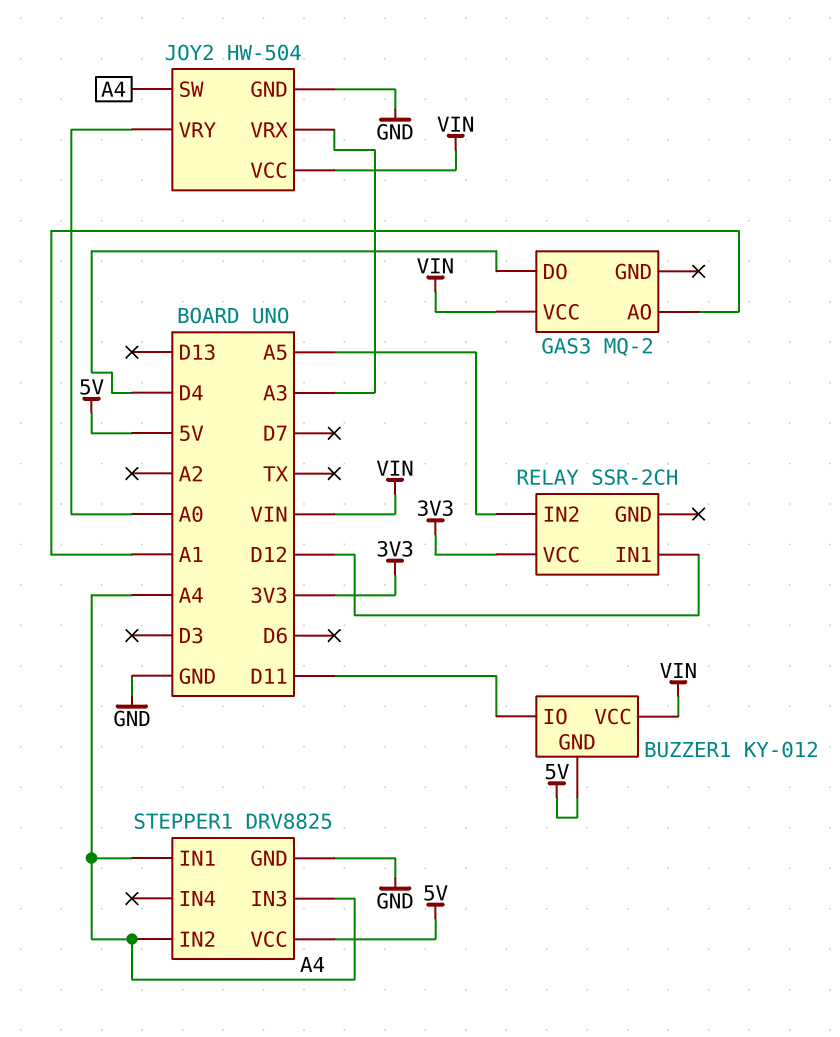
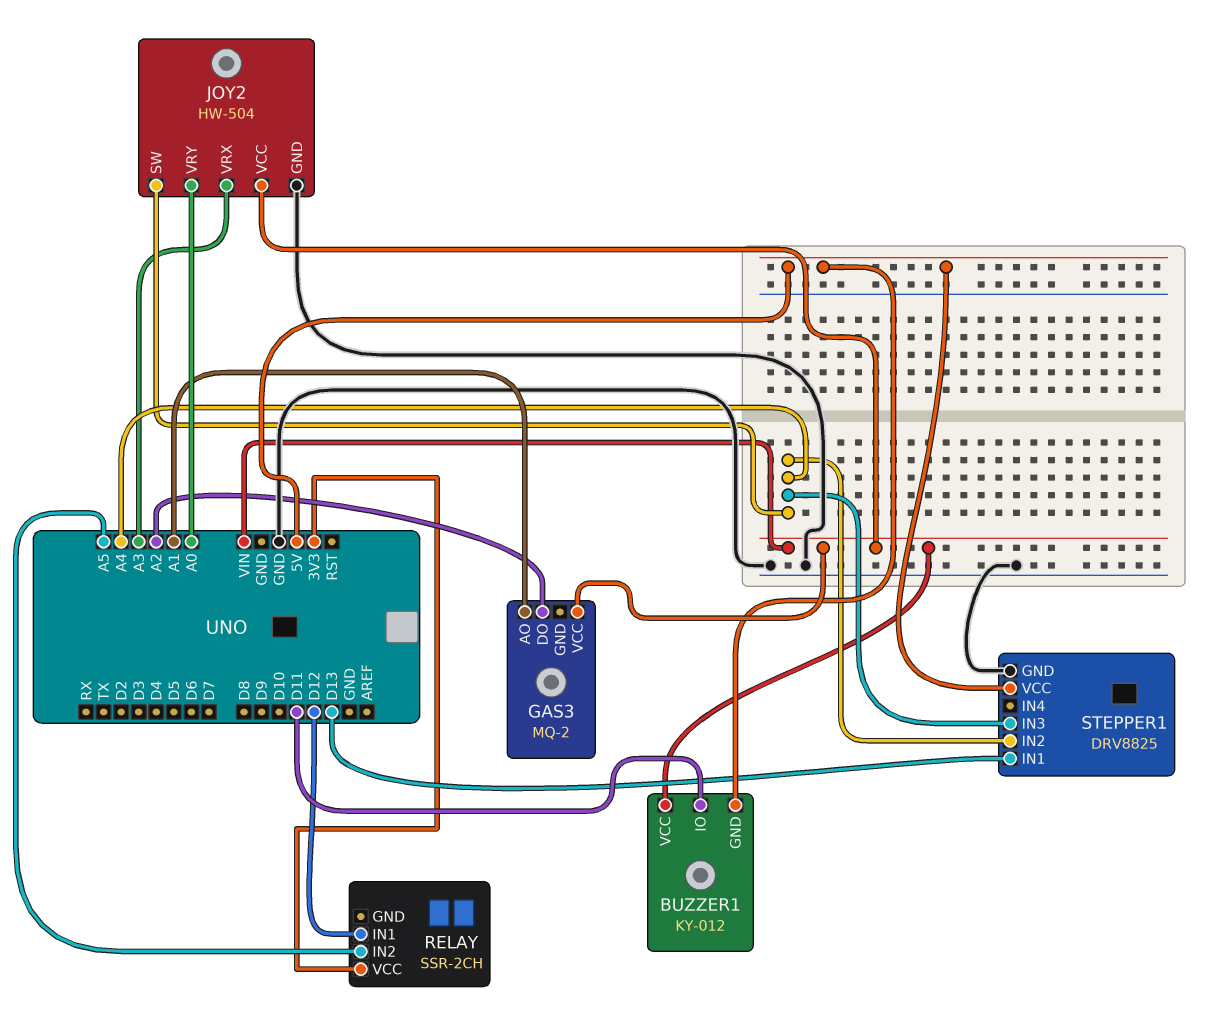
GAS3 pin DO: D4 -> A2
STEPPER1 pin IN1: A4 -> D13

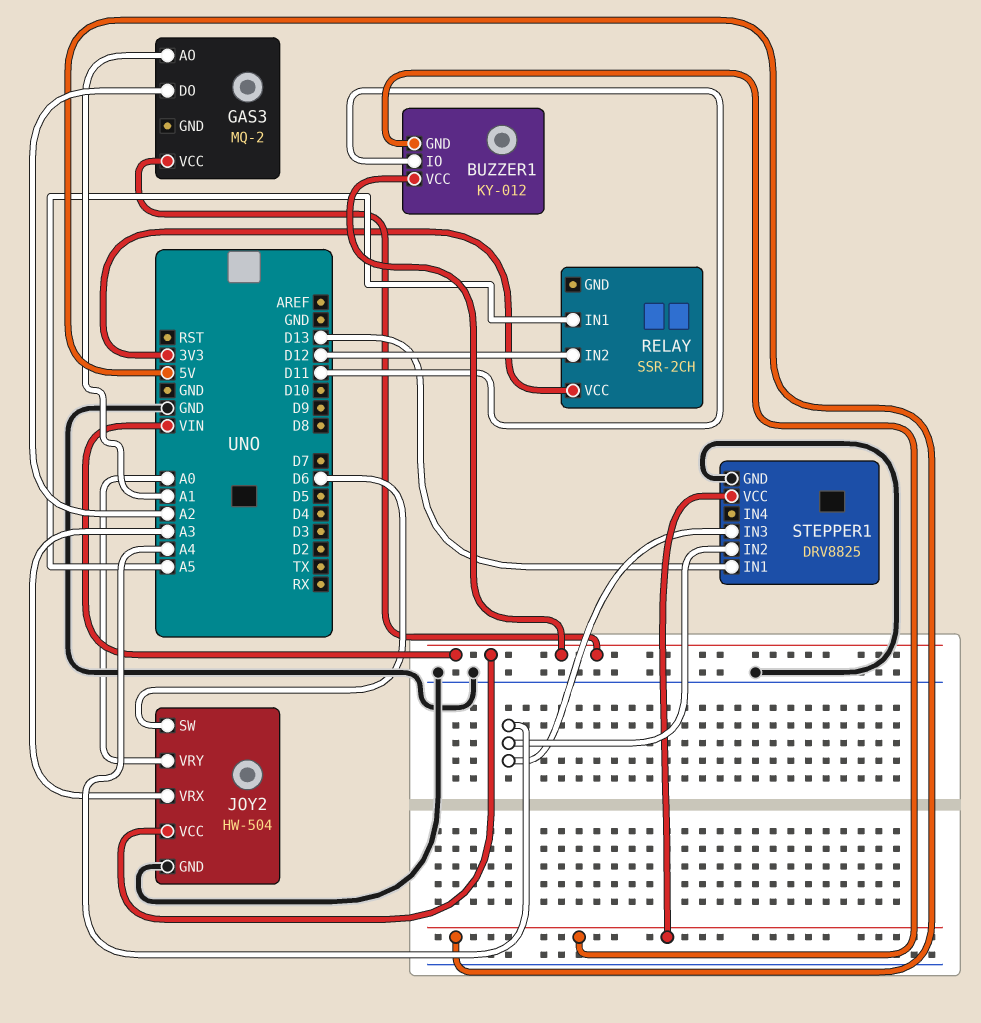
JOY2 pin SW: A4 -> D6
RELAY pin IN1: D12 -> A5
RELAY pin IN2: A5 -> D12

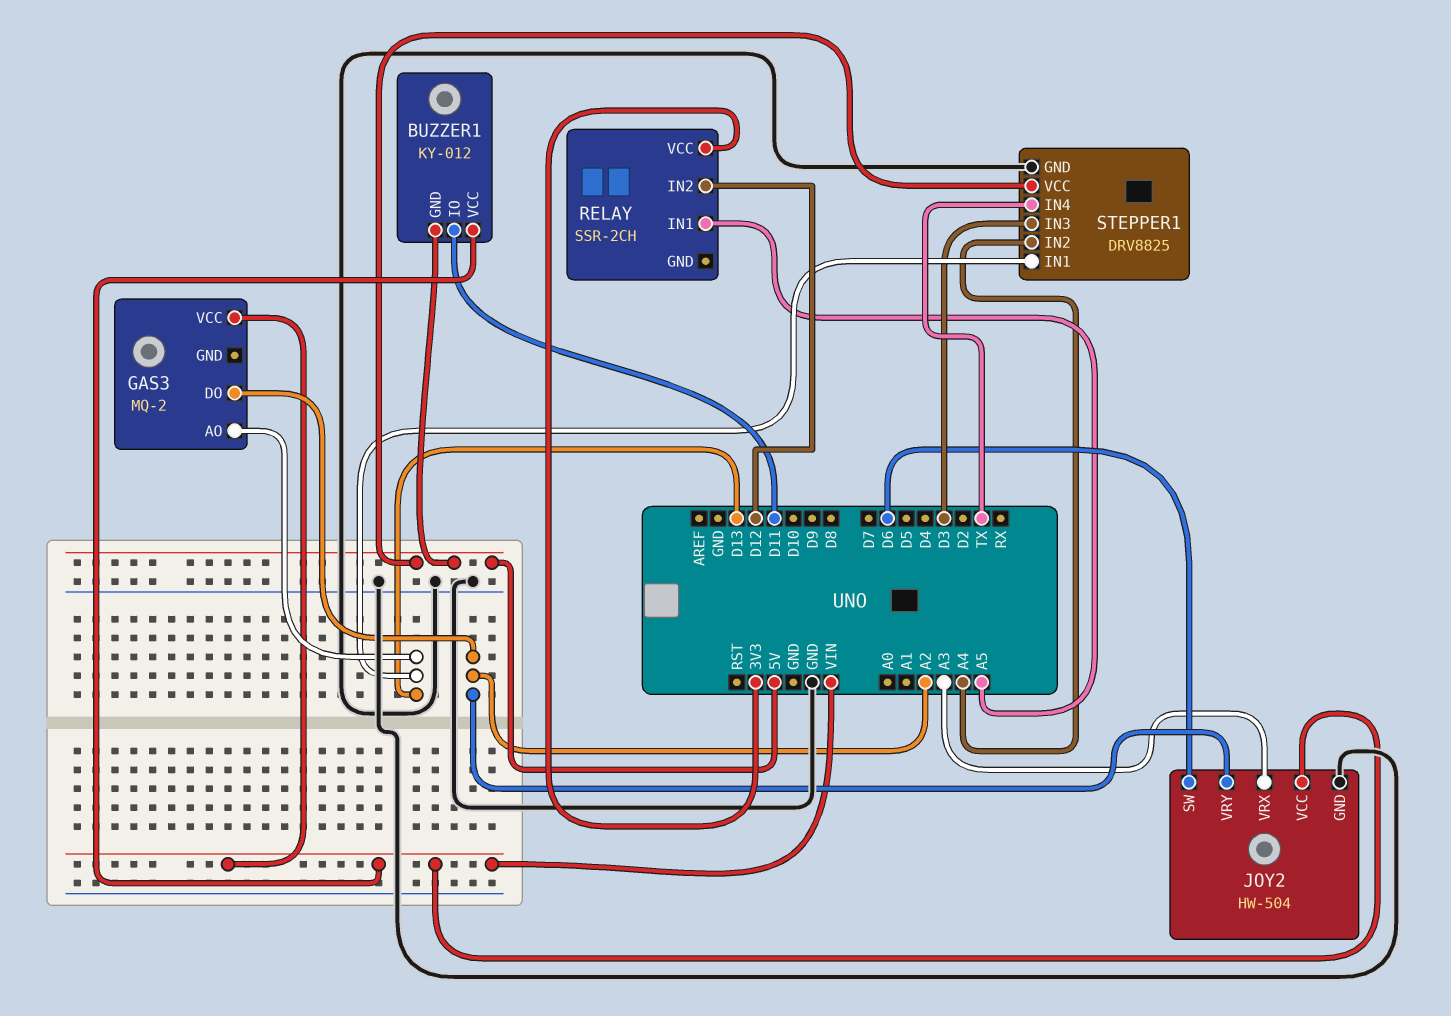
GAS3 pin AO: A1 -> D13
JOY2 pin VRY: A0 -> A2
STEPPER1 pin IN3: A4 -> D3
STEPPER1 pin IN4: none -> TX

